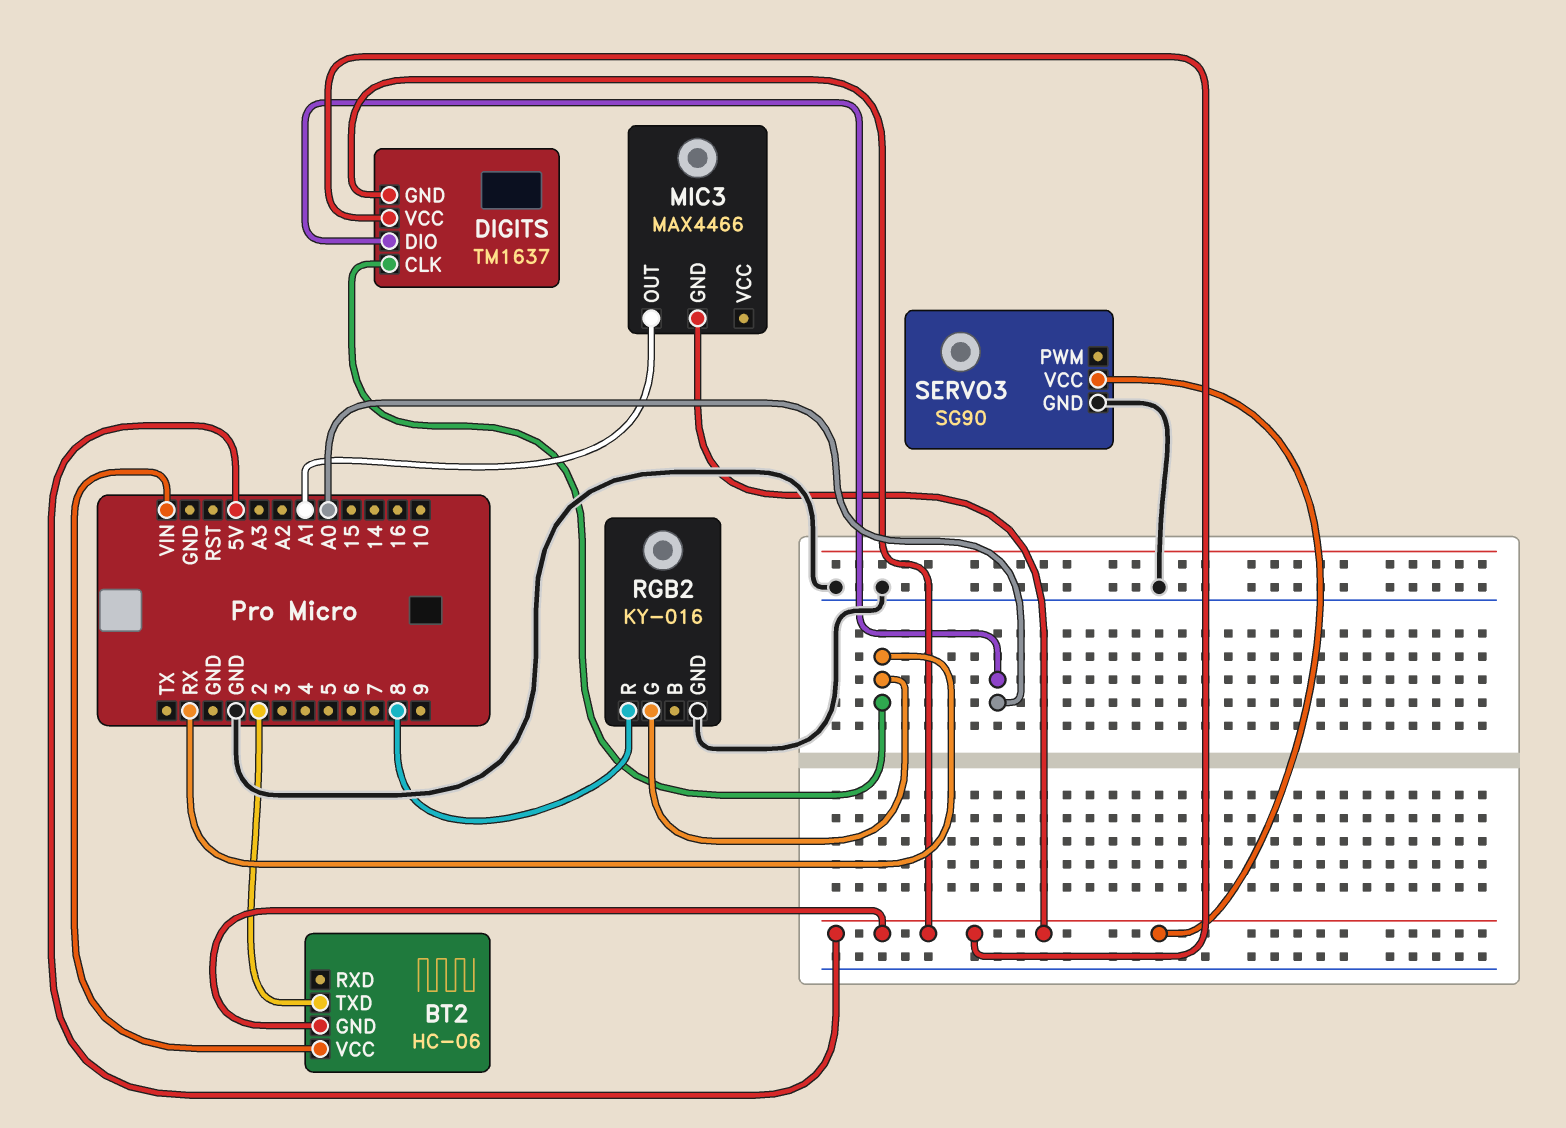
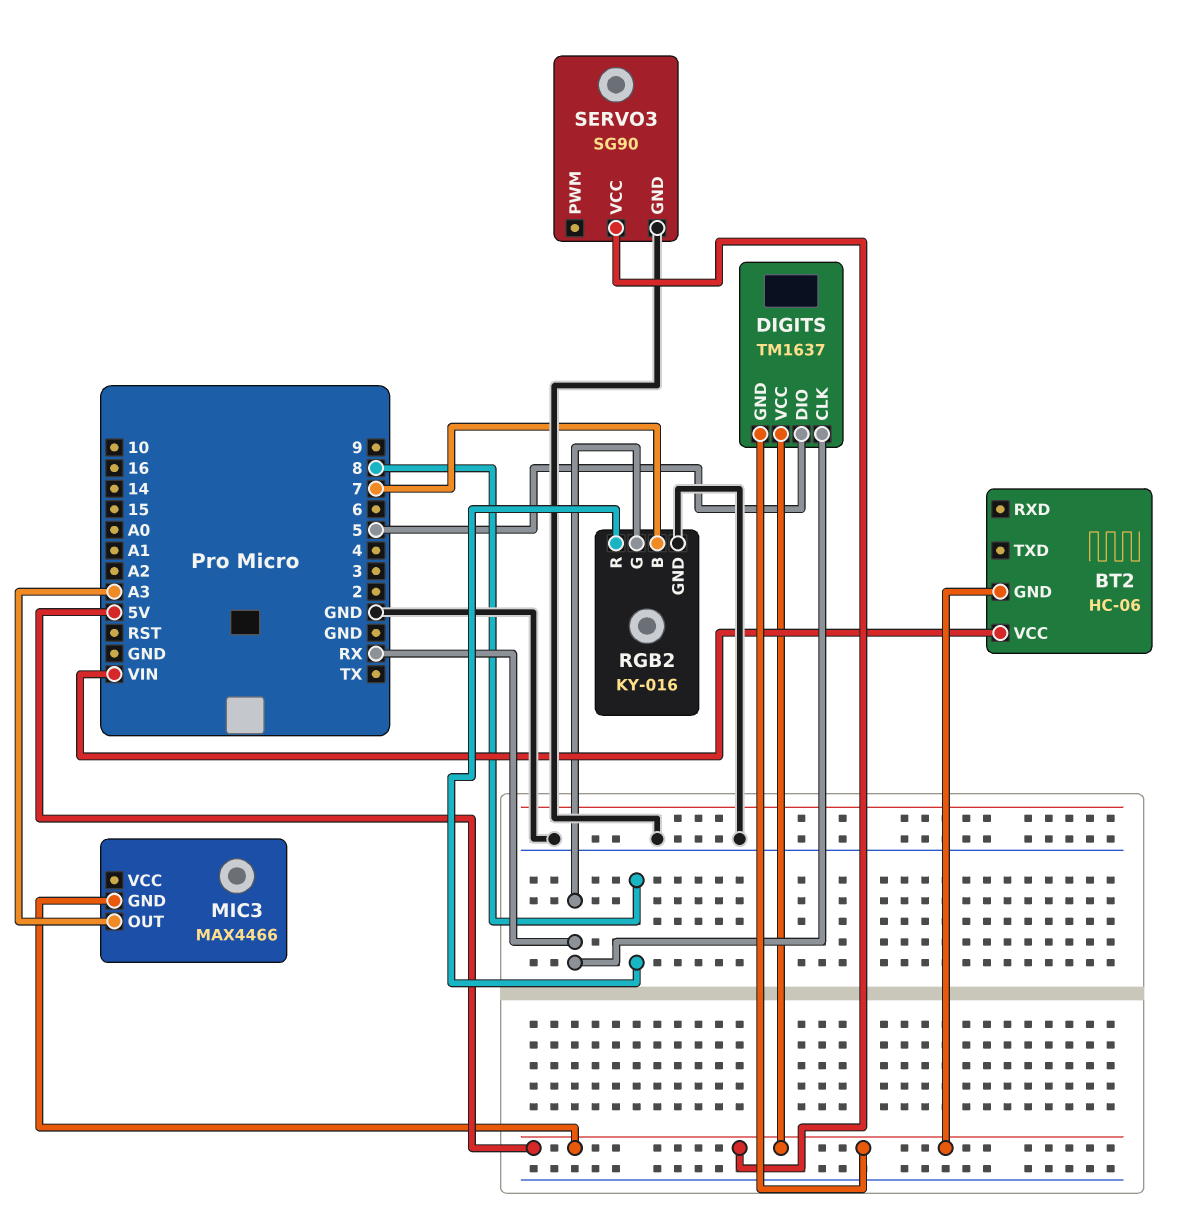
BT2 pin TXD: 2 -> none
DIGITS pin DIO: A0 -> 5
MIC3 pin OUT: A1 -> A3
RGB2 pin B: none -> 7

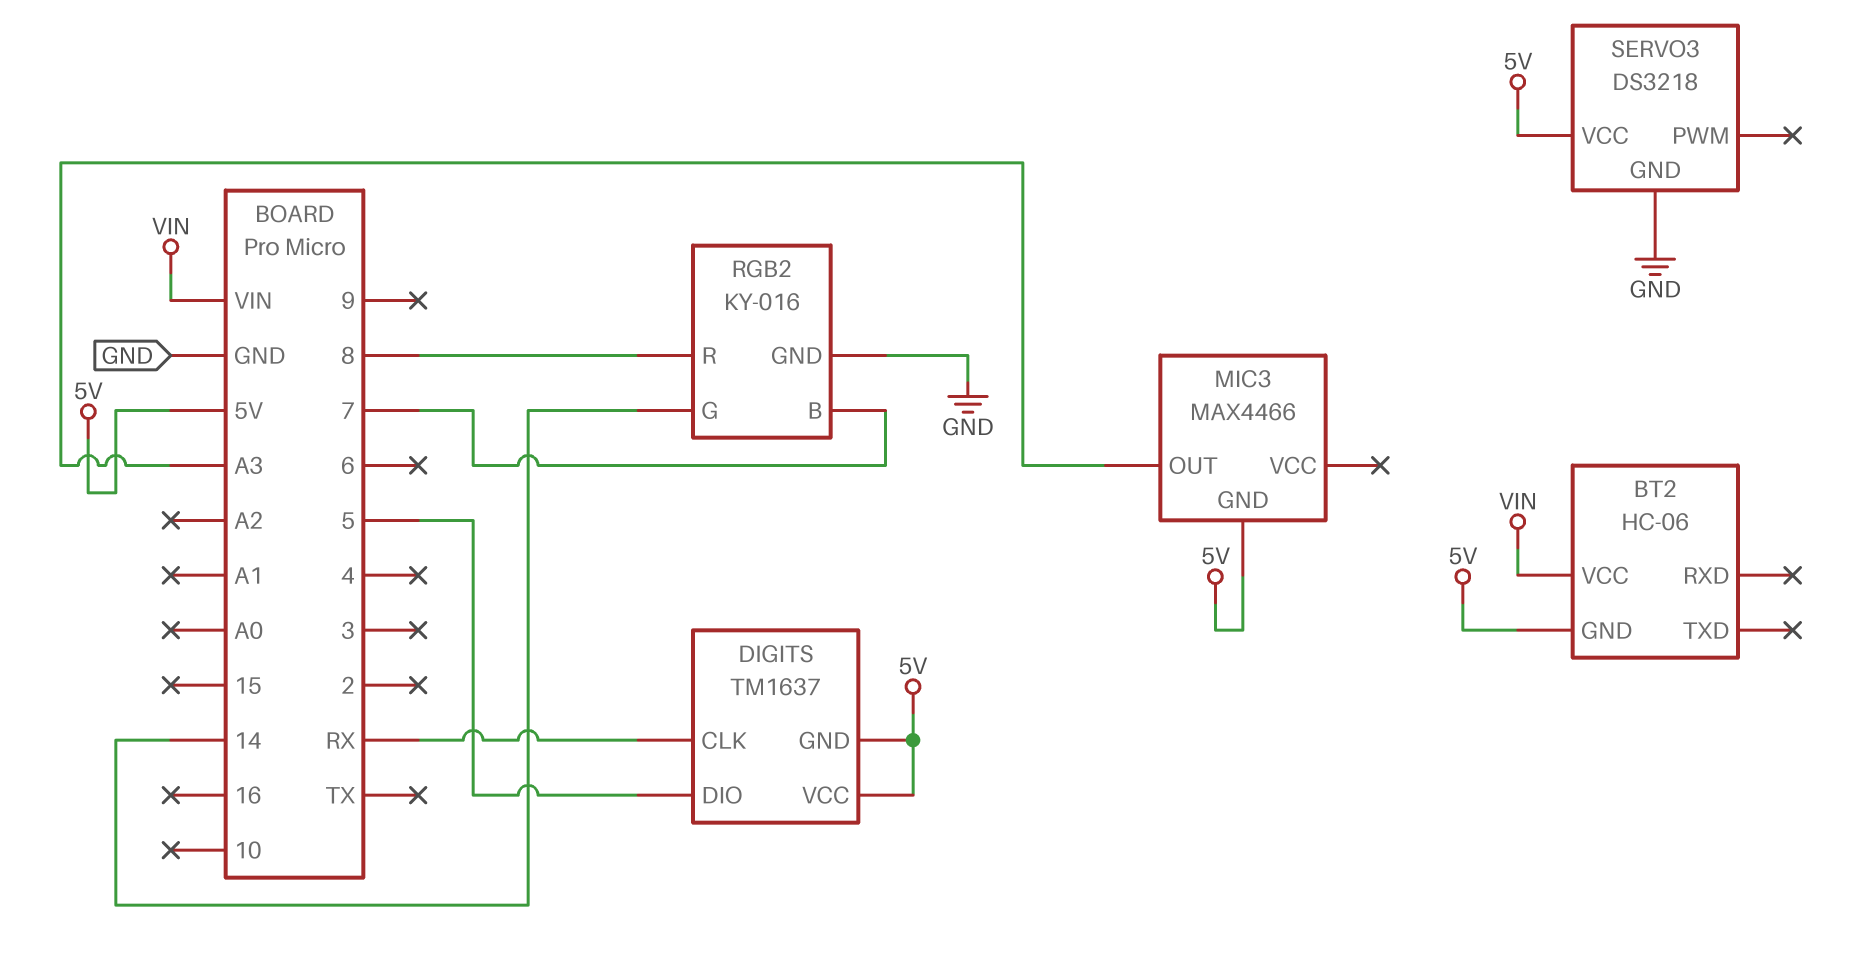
RGB2 pin G: RX -> 14
SERVO3: SG90 -> DS3218

